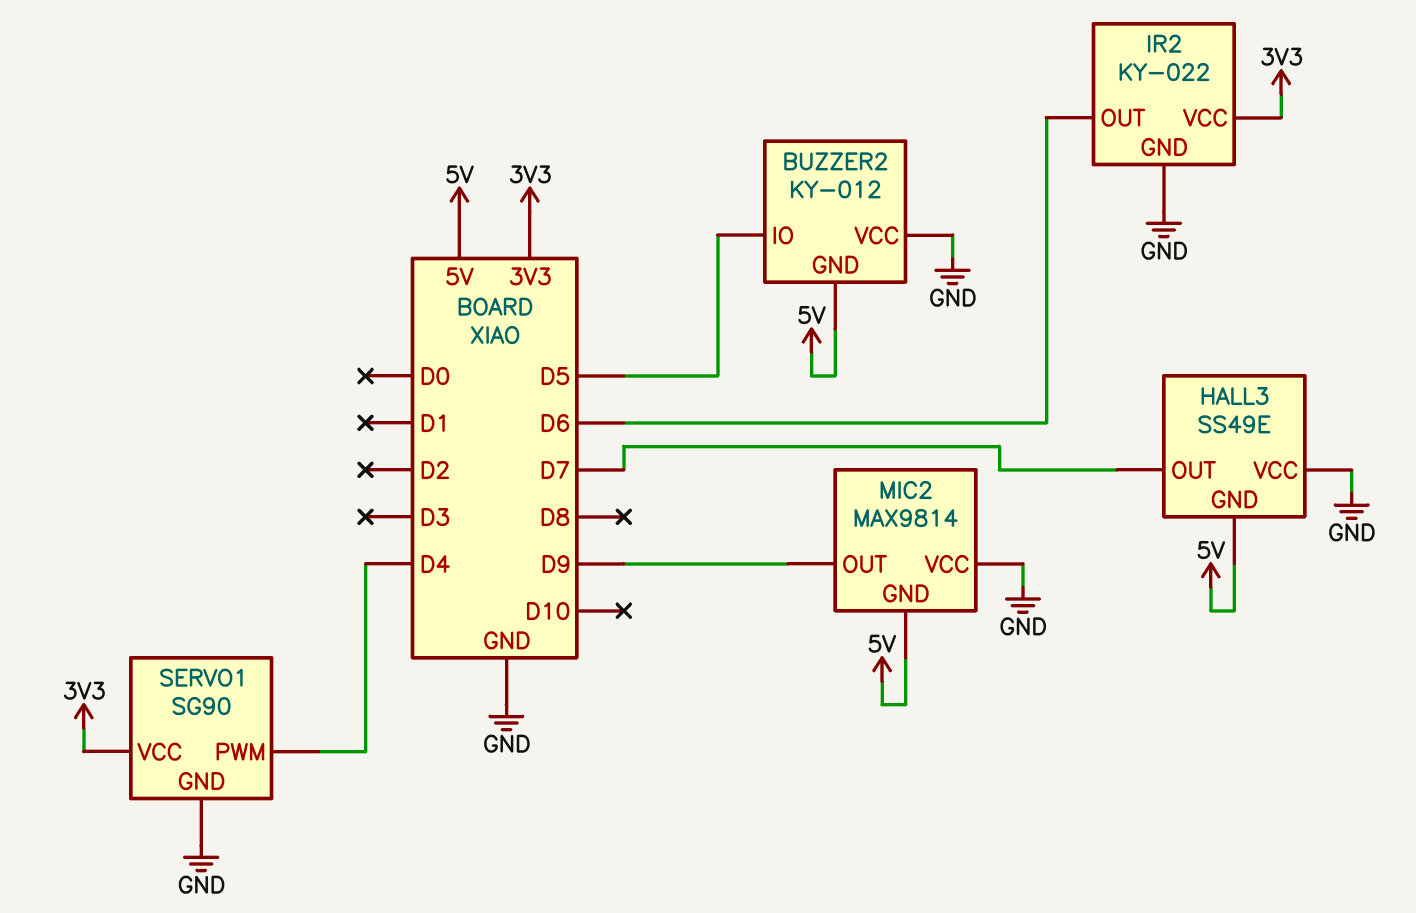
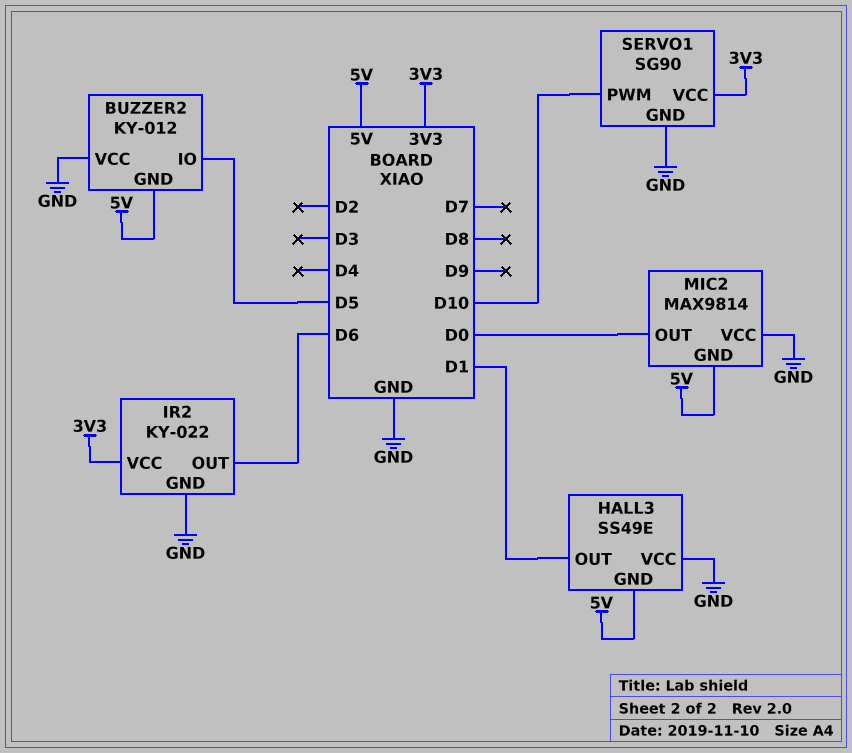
HALL3 pin OUT: D7 -> D1
MIC2 pin OUT: D9 -> D0
SERVO1 pin PWM: D4 -> D10

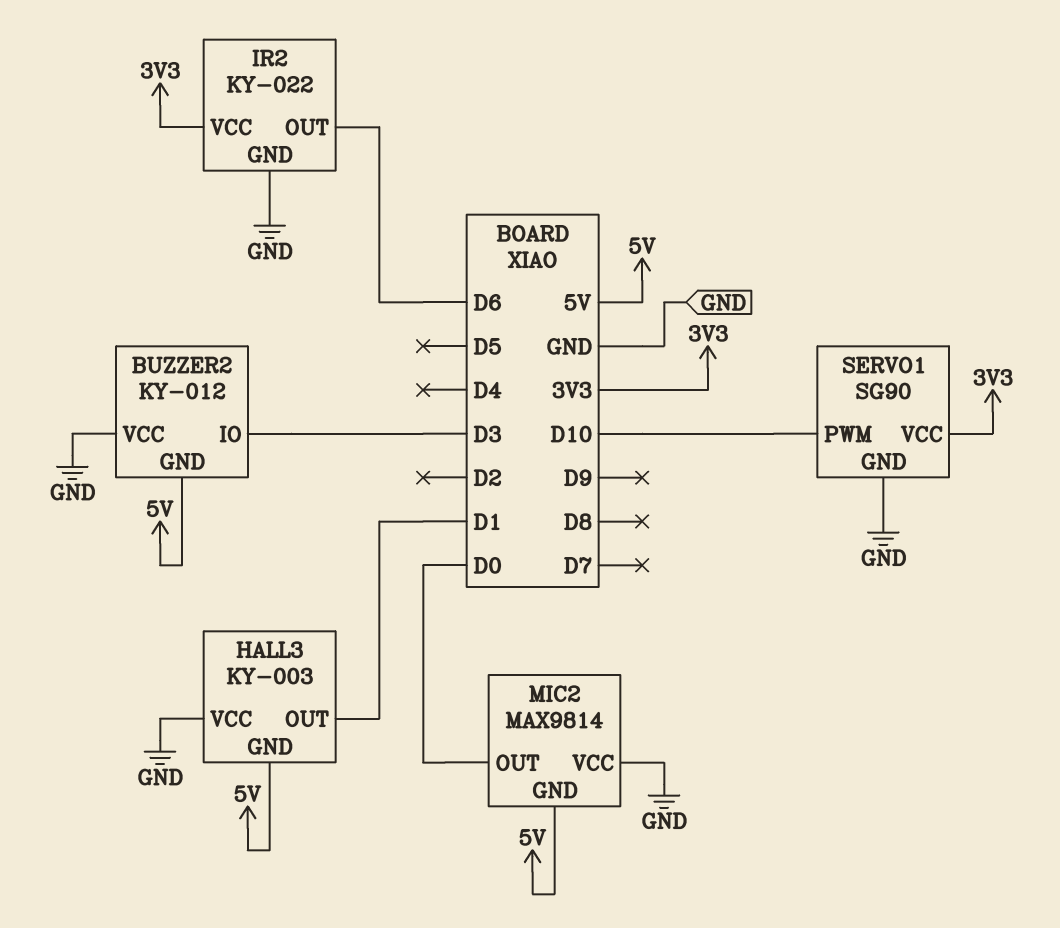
BUZZER2 pin IO: D5 -> D3
HALL3: SS49E -> KY-003

